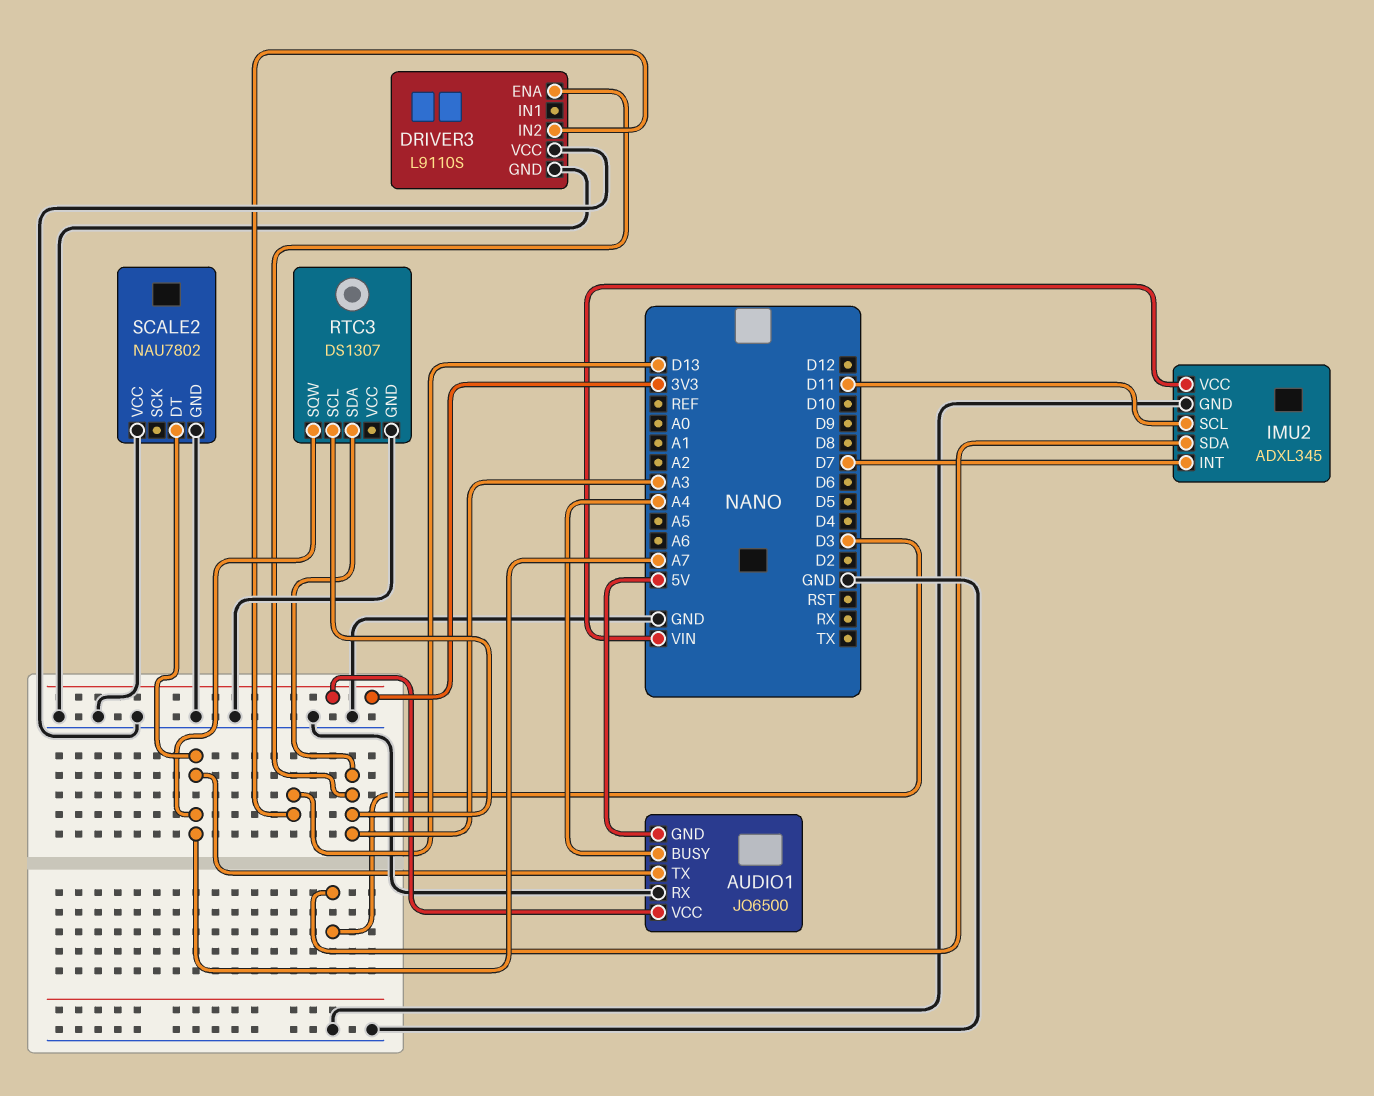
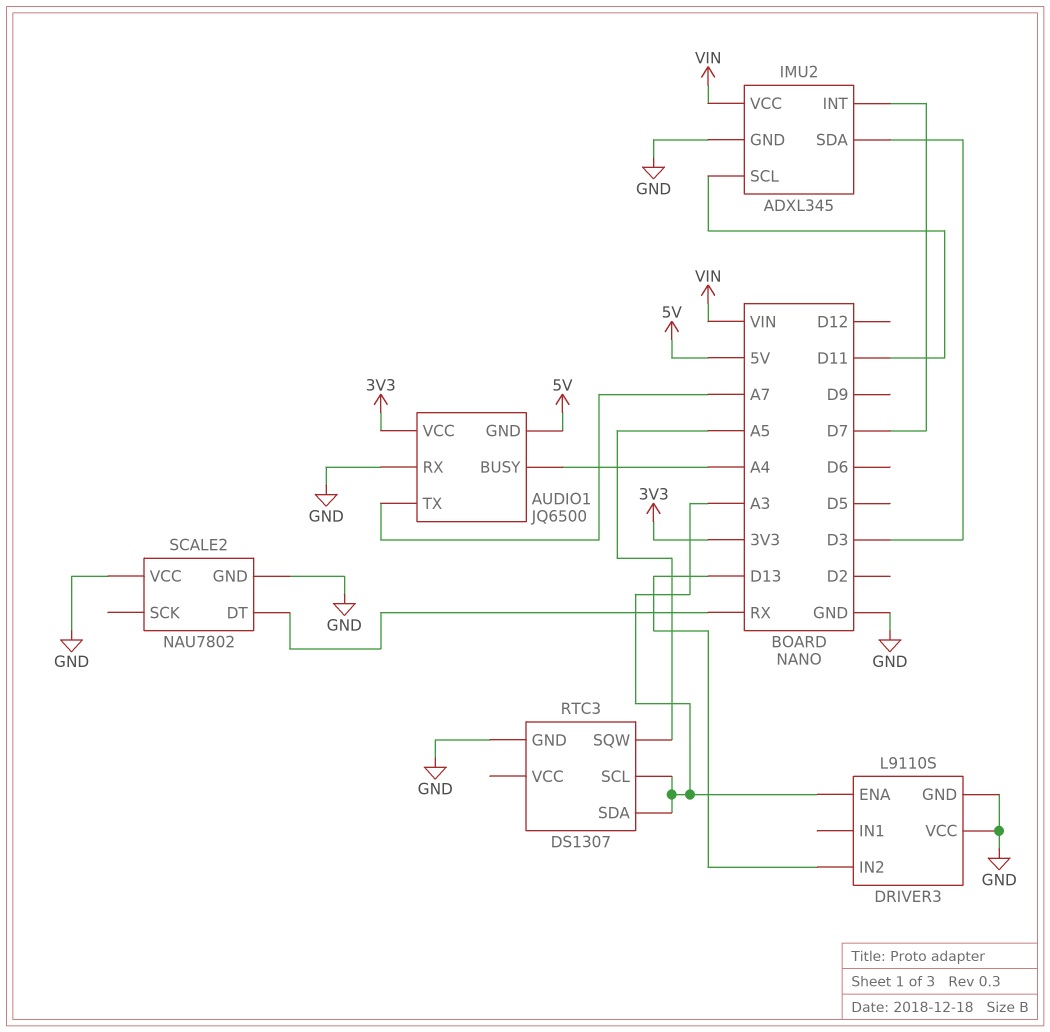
RTC3 pin SQW: A7 -> A5
SCALE2 pin DT: A7 -> RX

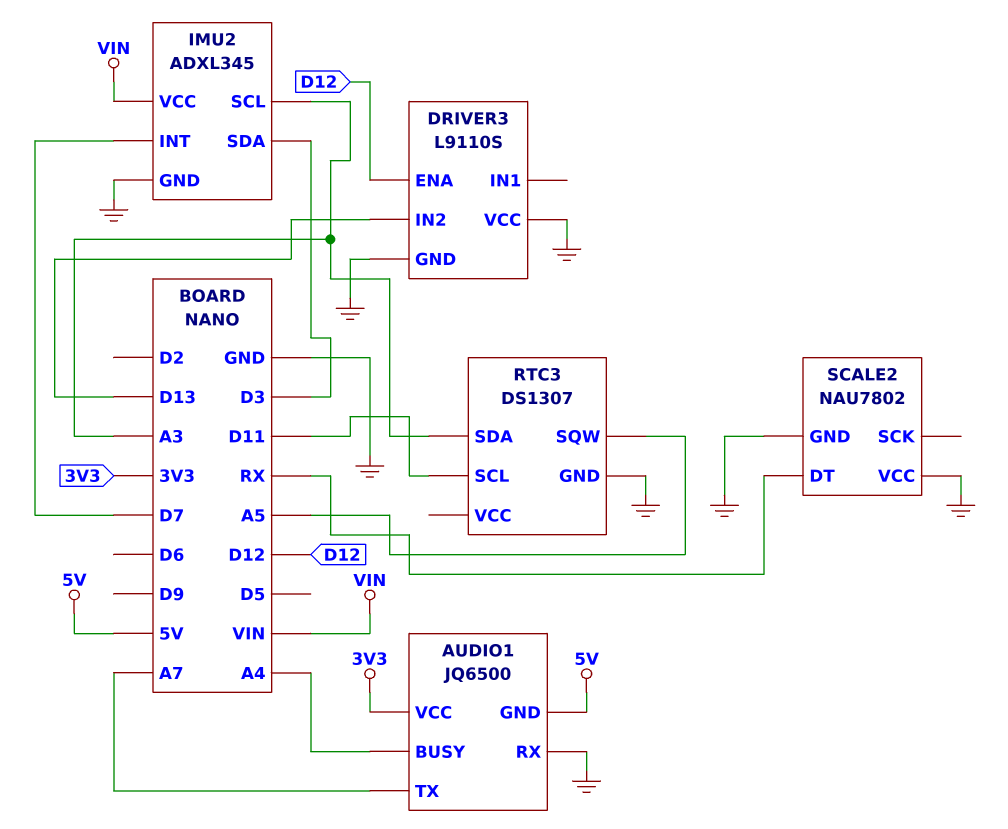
DRIVER3 pin ENA: A3 -> D12
IMU2 pin SCL: D11 -> A3
RTC3 pin SCL: A3 -> D11

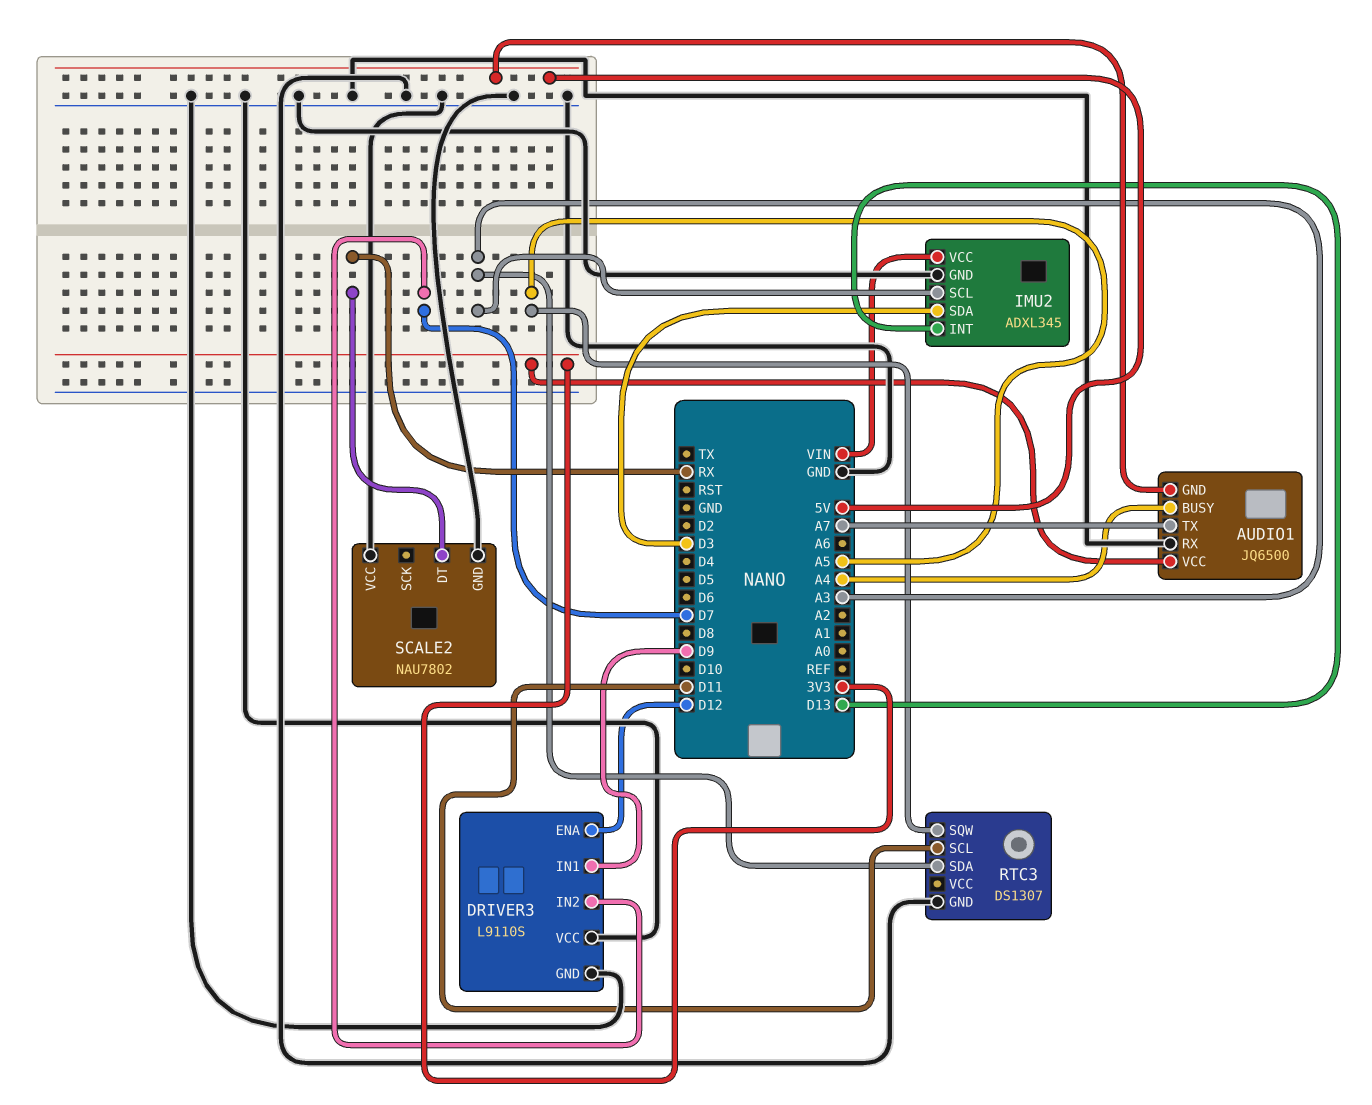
DRIVER3 pin IN1: none -> D9
DRIVER3 pin IN2: D13 -> D7
IMU2 pin INT: D7 -> D13

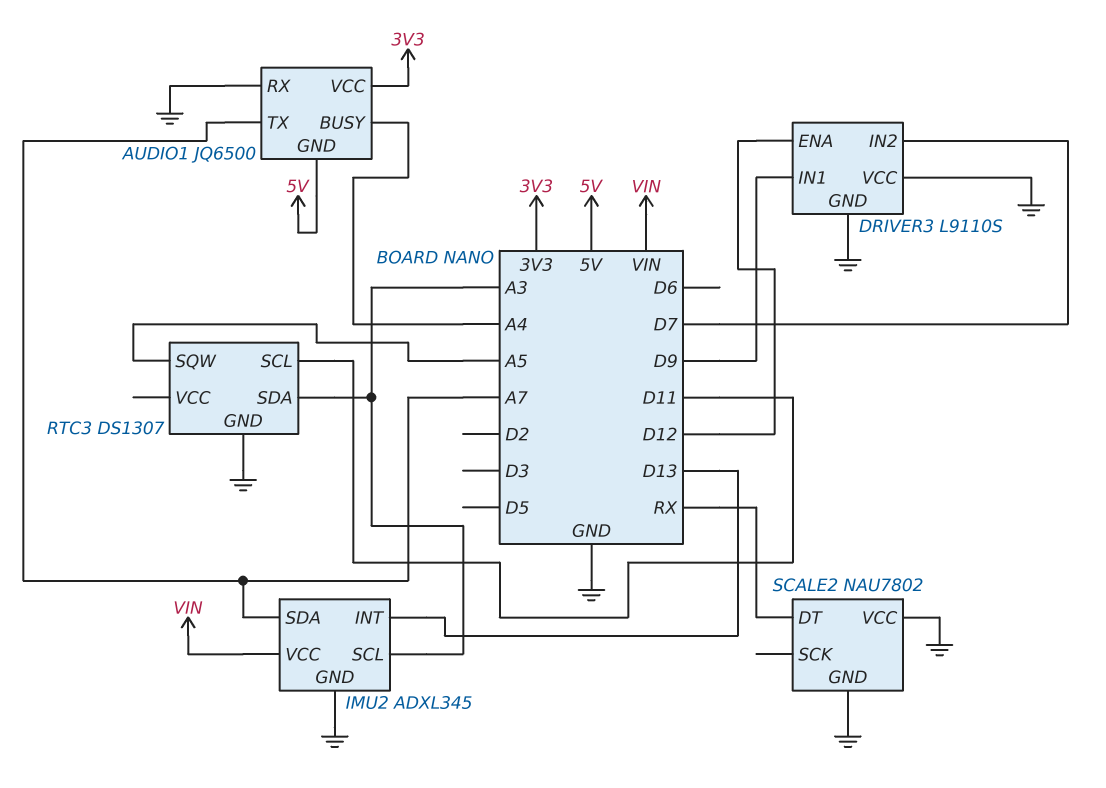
IMU2 pin SDA: D3 -> A7

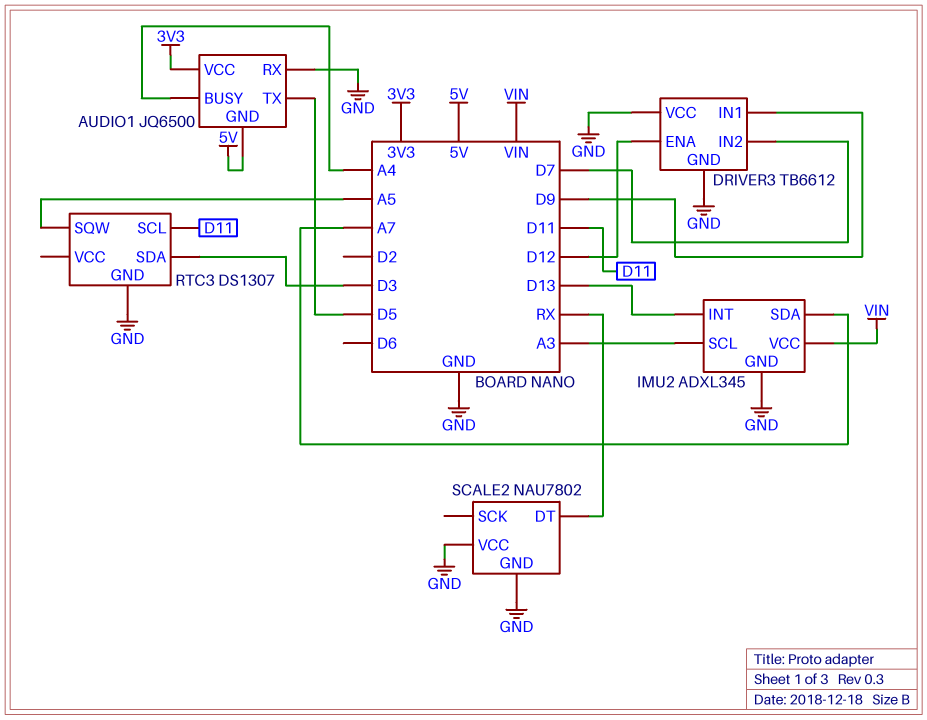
AUDIO1 pin TX: A7 -> D5
DRIVER3: L9110S -> TB6612
RTC3 pin SDA: A3 -> D3

